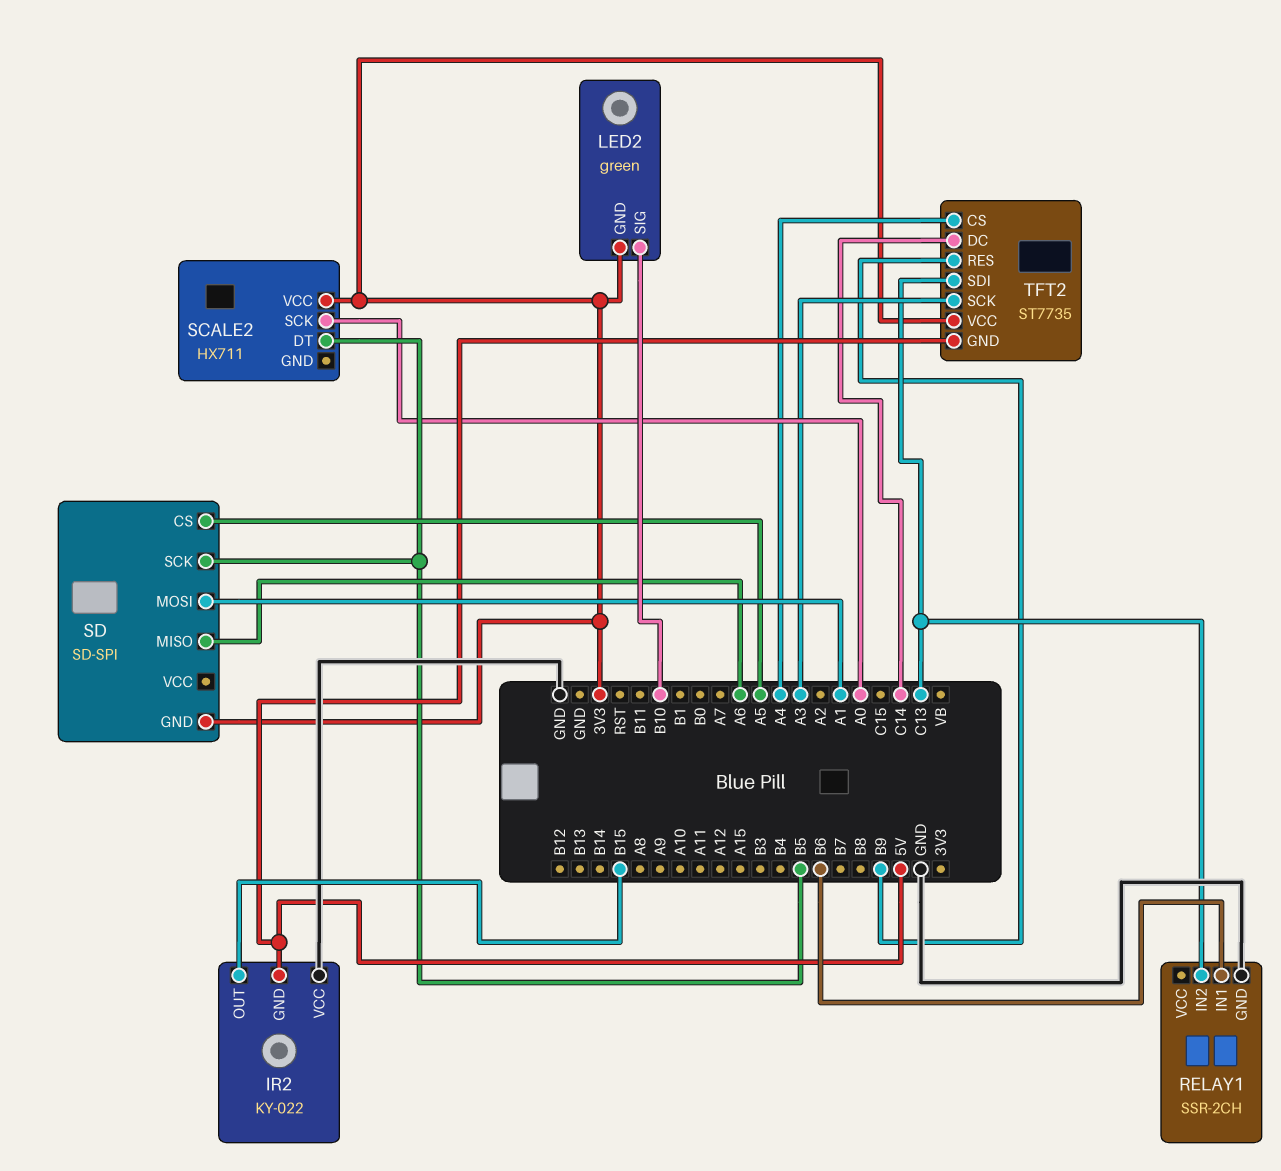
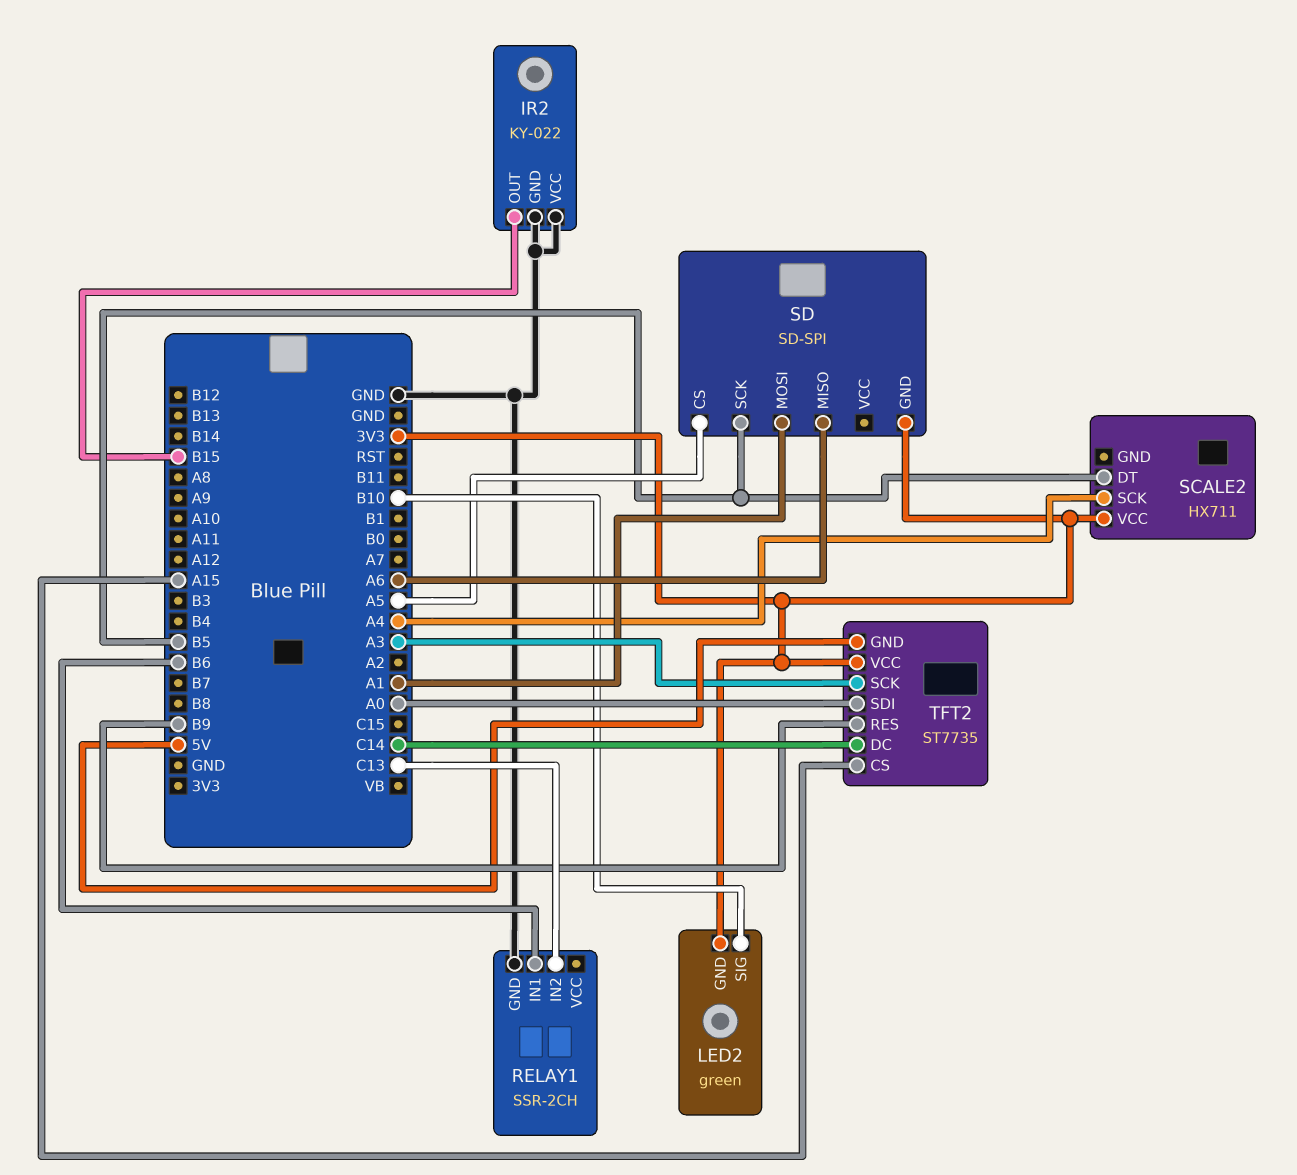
IR2 pin GND: 5V -> GND
SCALE2 pin SCK: A0 -> A4
TFT2 pin CS: A4 -> A15
TFT2 pin SDI: C13 -> A0

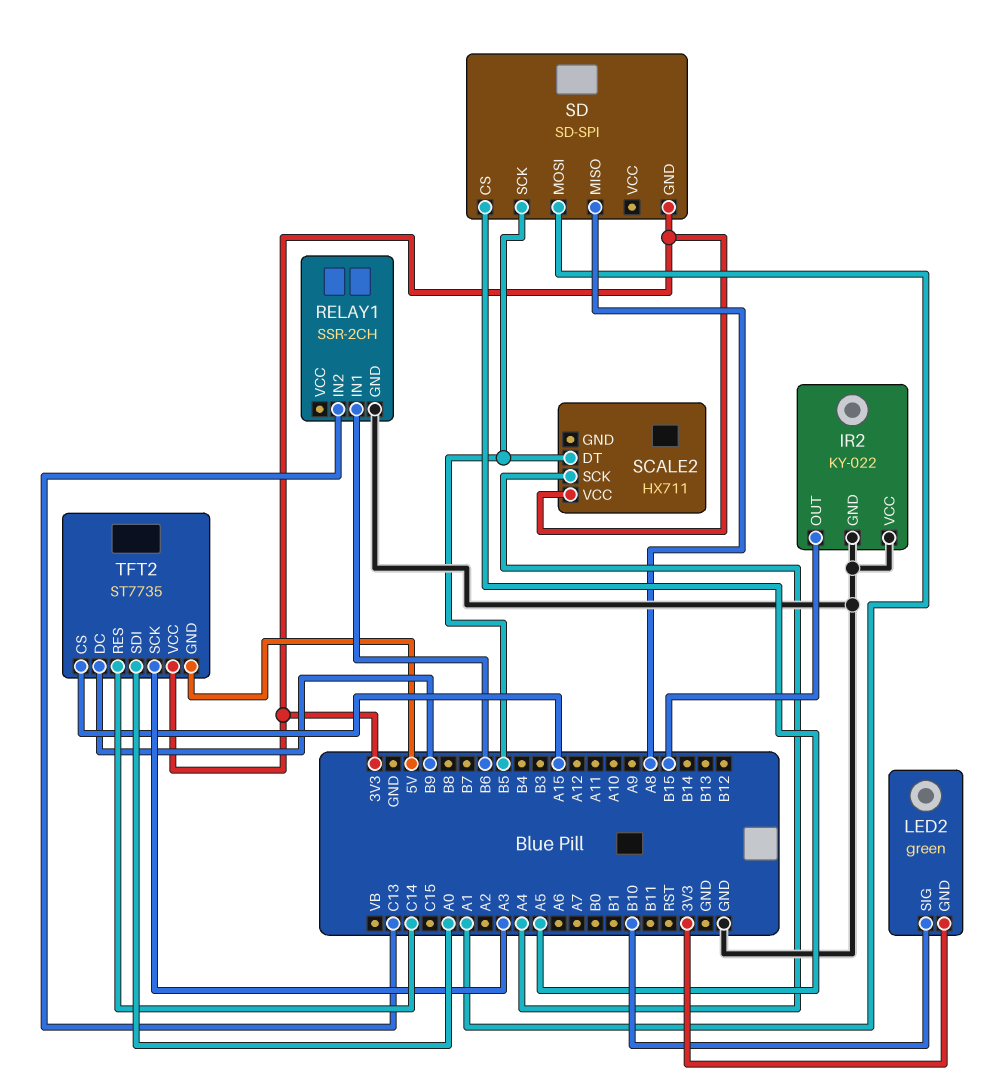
SD pin MISO: A6 -> A8
TFT2 pin DC: C14 -> B9
TFT2 pin RES: B9 -> C14

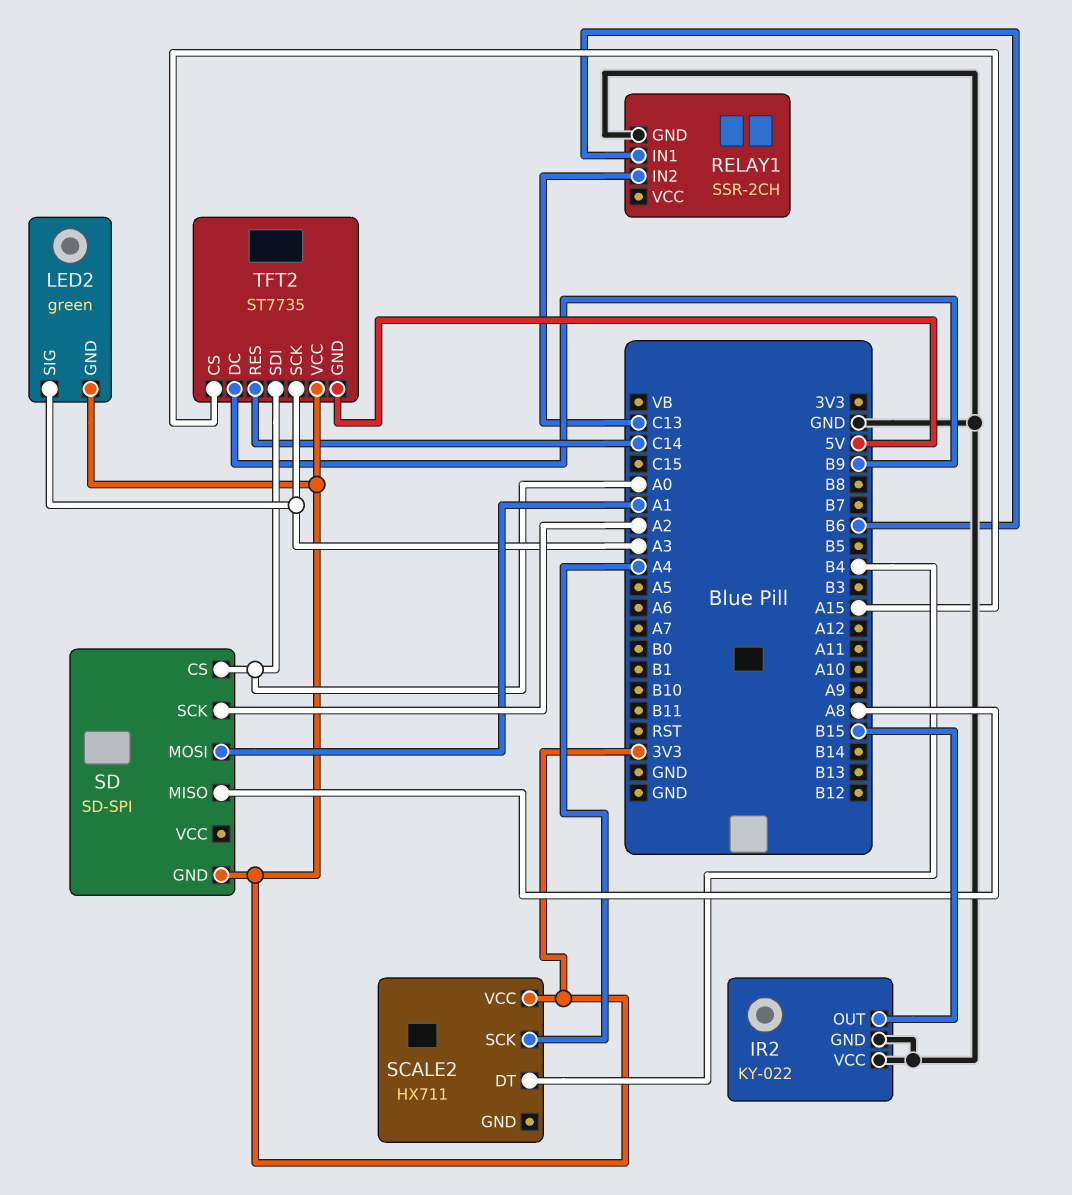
LED2 pin SIG: B10 -> A3
SCALE2 pin DT: B5 -> B4
SD pin CS: A5 -> A0
SD pin SCK: B5 -> A2

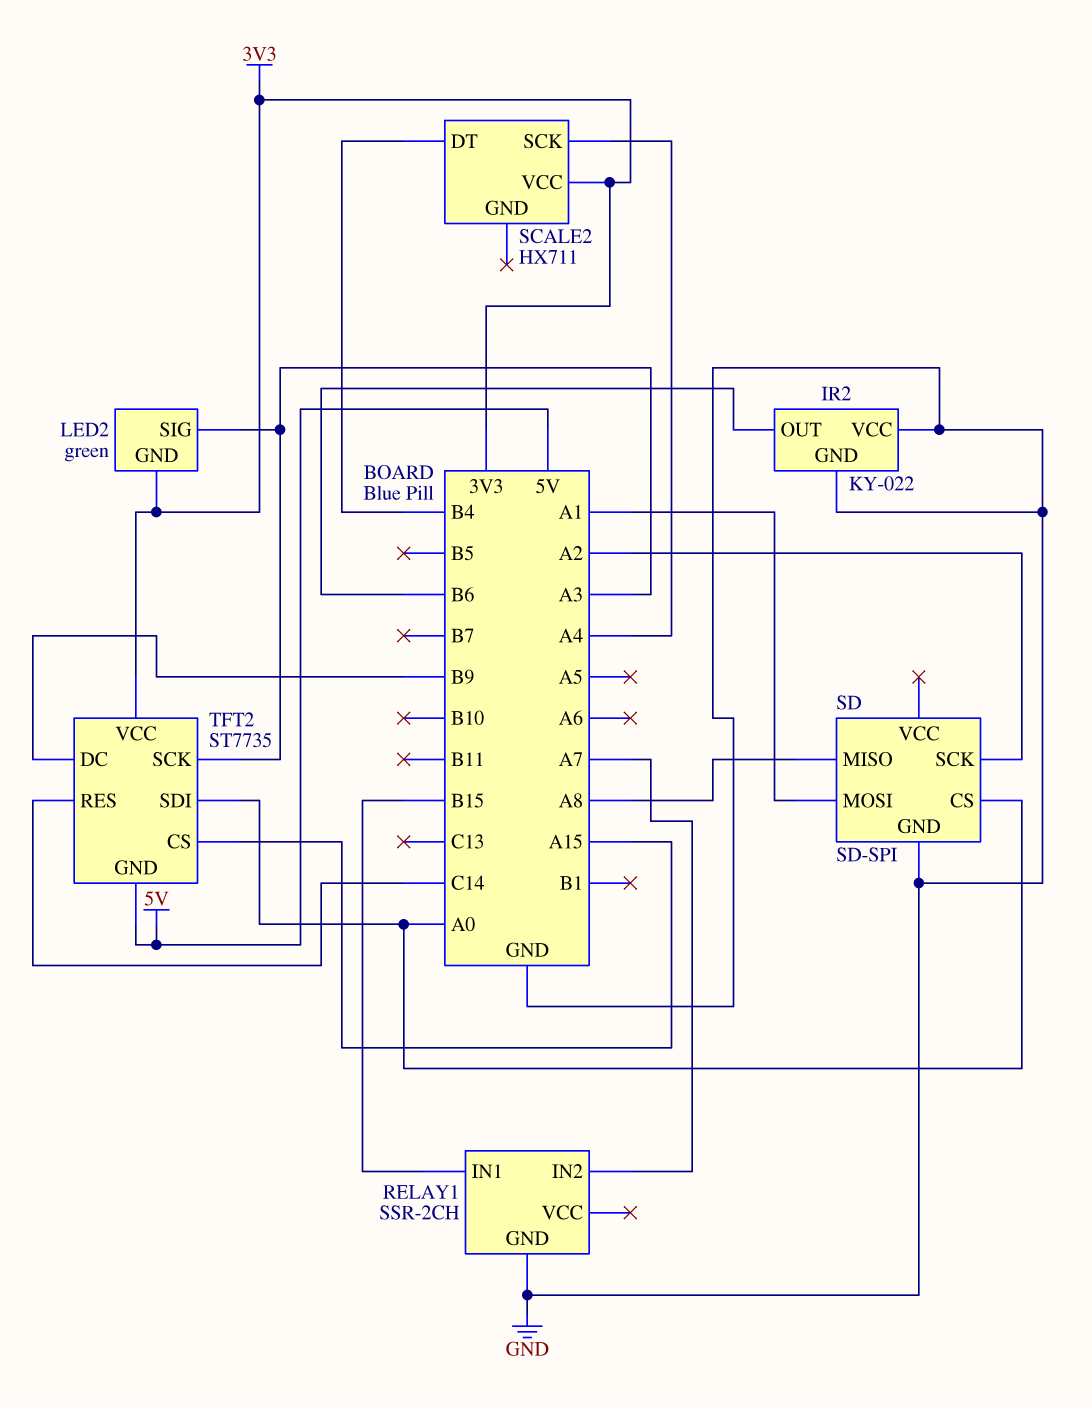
IR2 pin OUT: B15 -> B6
RELAY1 pin IN1: B6 -> B15
RELAY1 pin IN2: C13 -> A7
SD pin GND: 3V3 -> GND

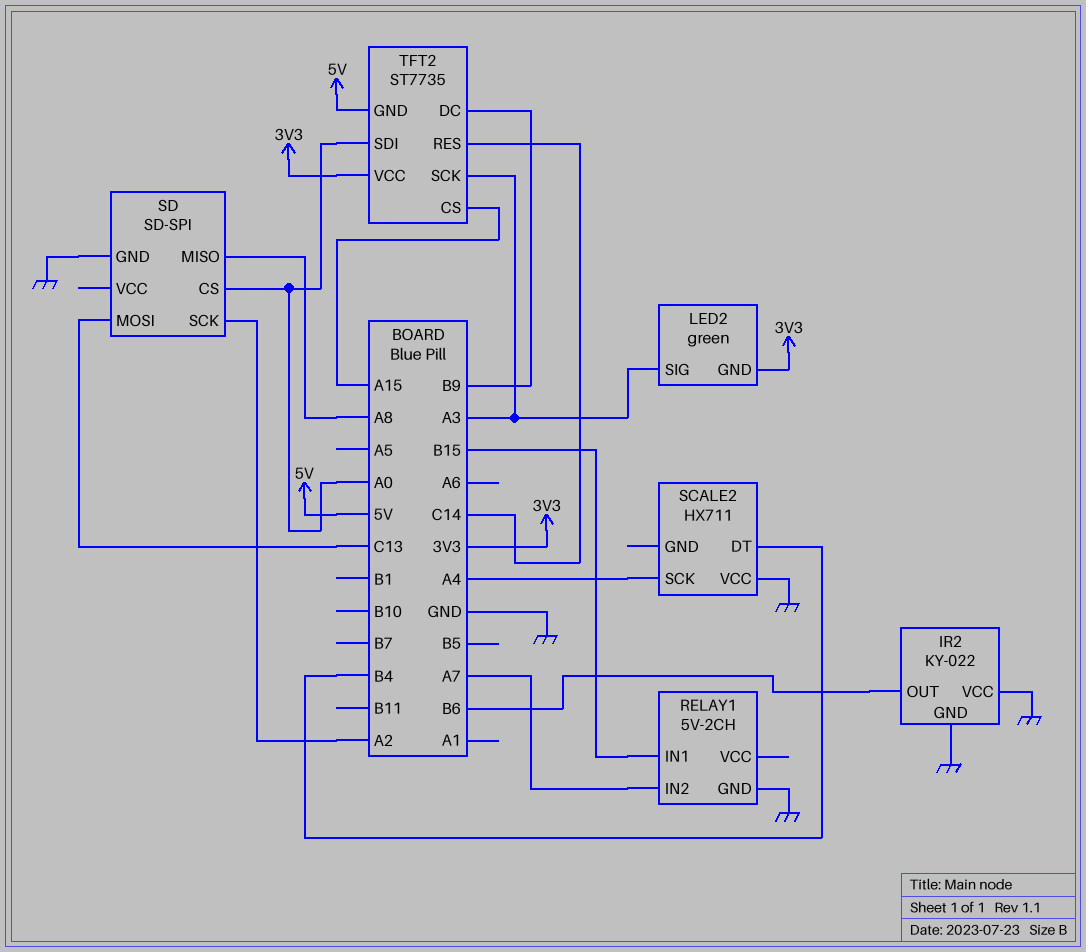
RELAY1: SSR-2CH -> 5V-2CH
SCALE2 pin VCC: 3V3 -> GND
SD pin MOSI: A1 -> C13

